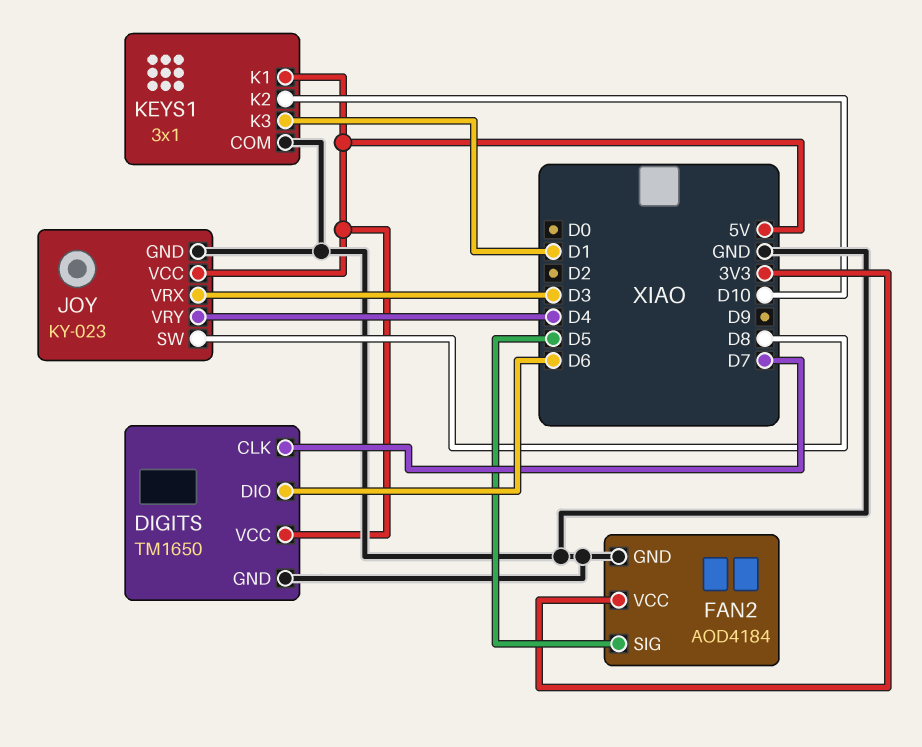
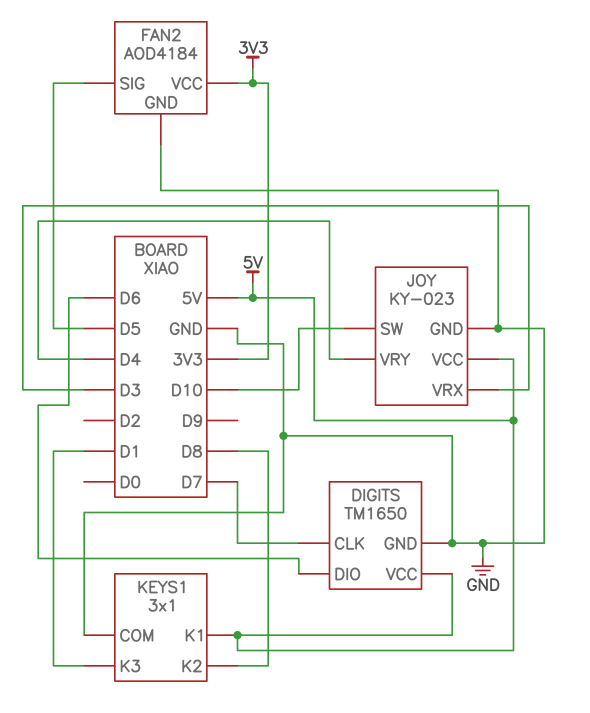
JOY pin SW: D8 -> D10
KEYS1 pin K2: D10 -> D8

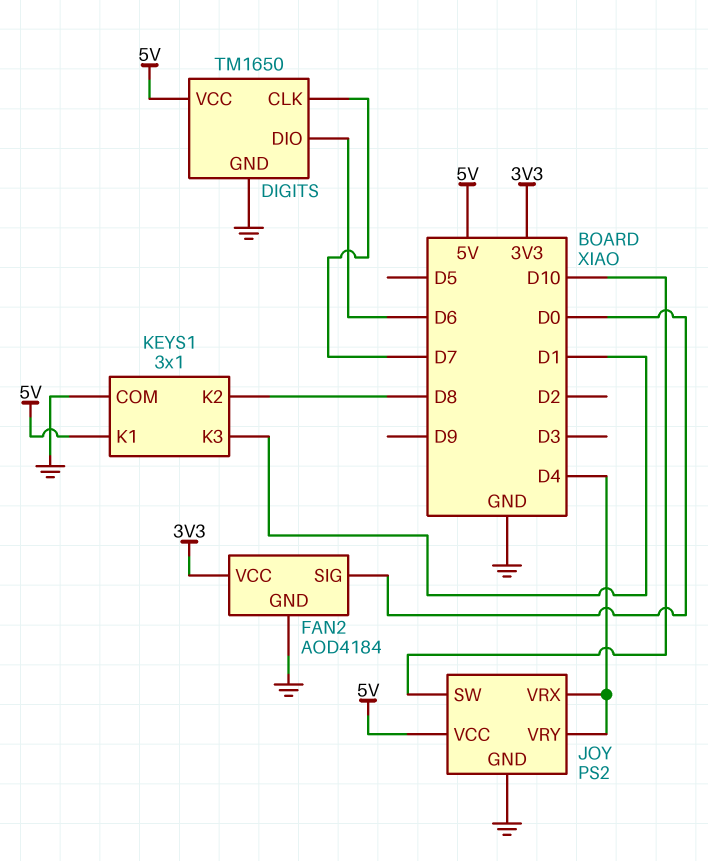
FAN2 pin SIG: D5 -> D0
JOY: KY-023 -> PS2
JOY pin VRX: D3 -> D4

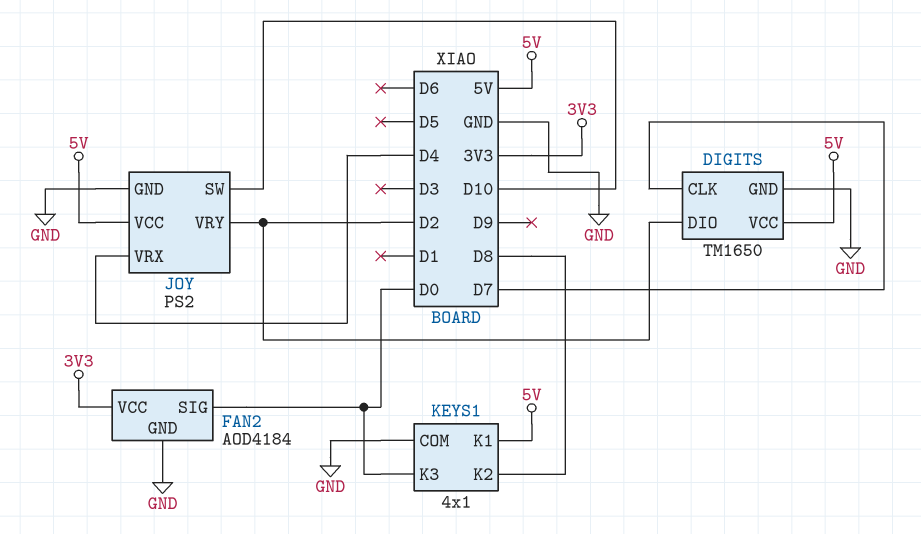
DIGITS pin DIO: D6 -> D2
JOY pin VRY: D4 -> D2
KEYS1: 3x1 -> 4x1
KEYS1 pin K3: D1 -> D0

